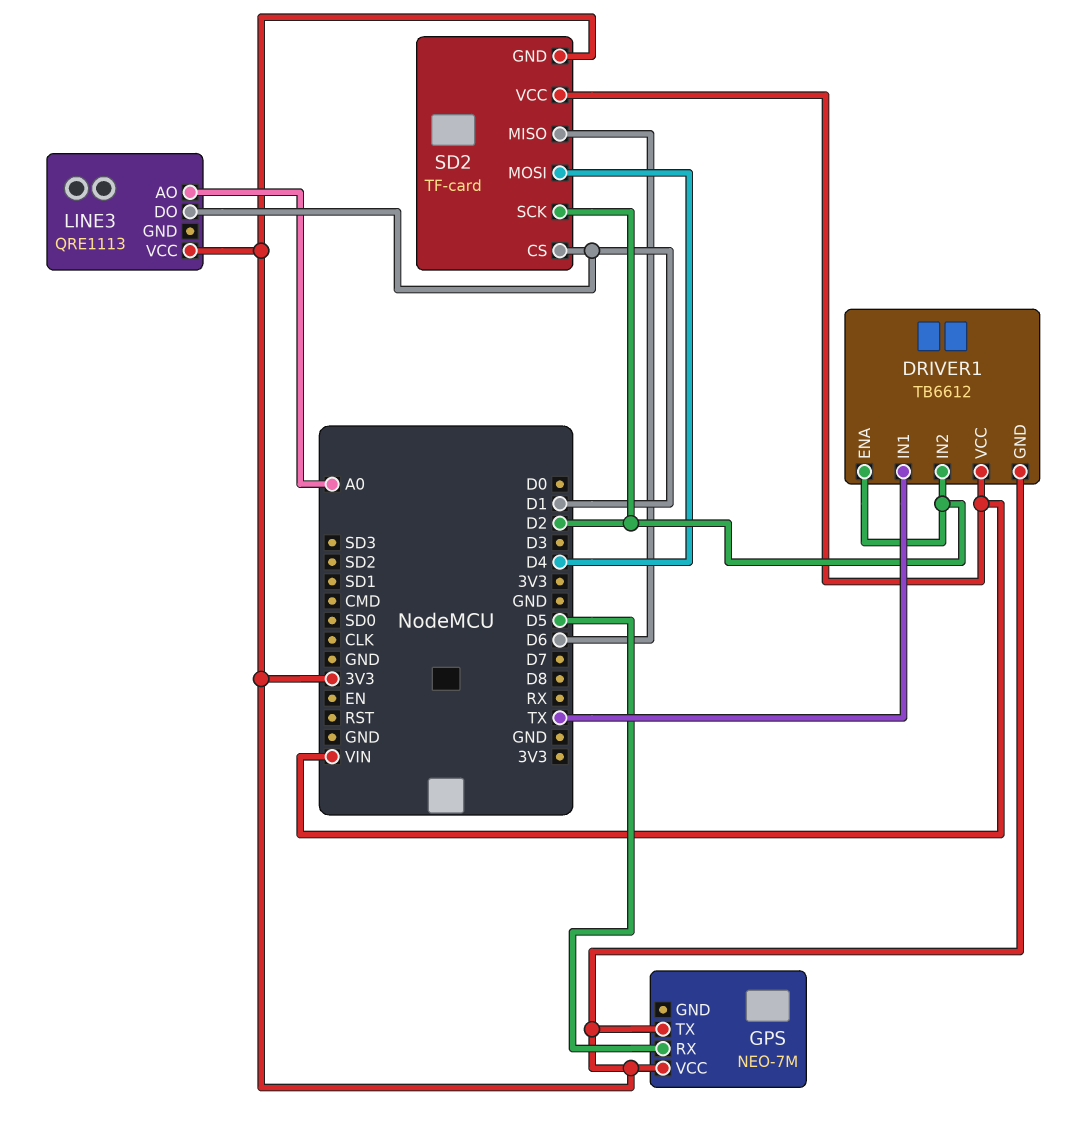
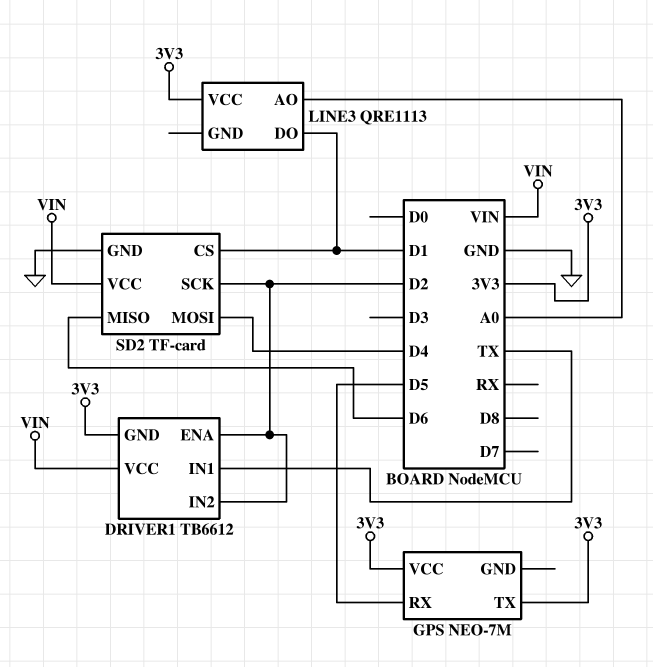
SD2 pin GND: 3V3 -> GND

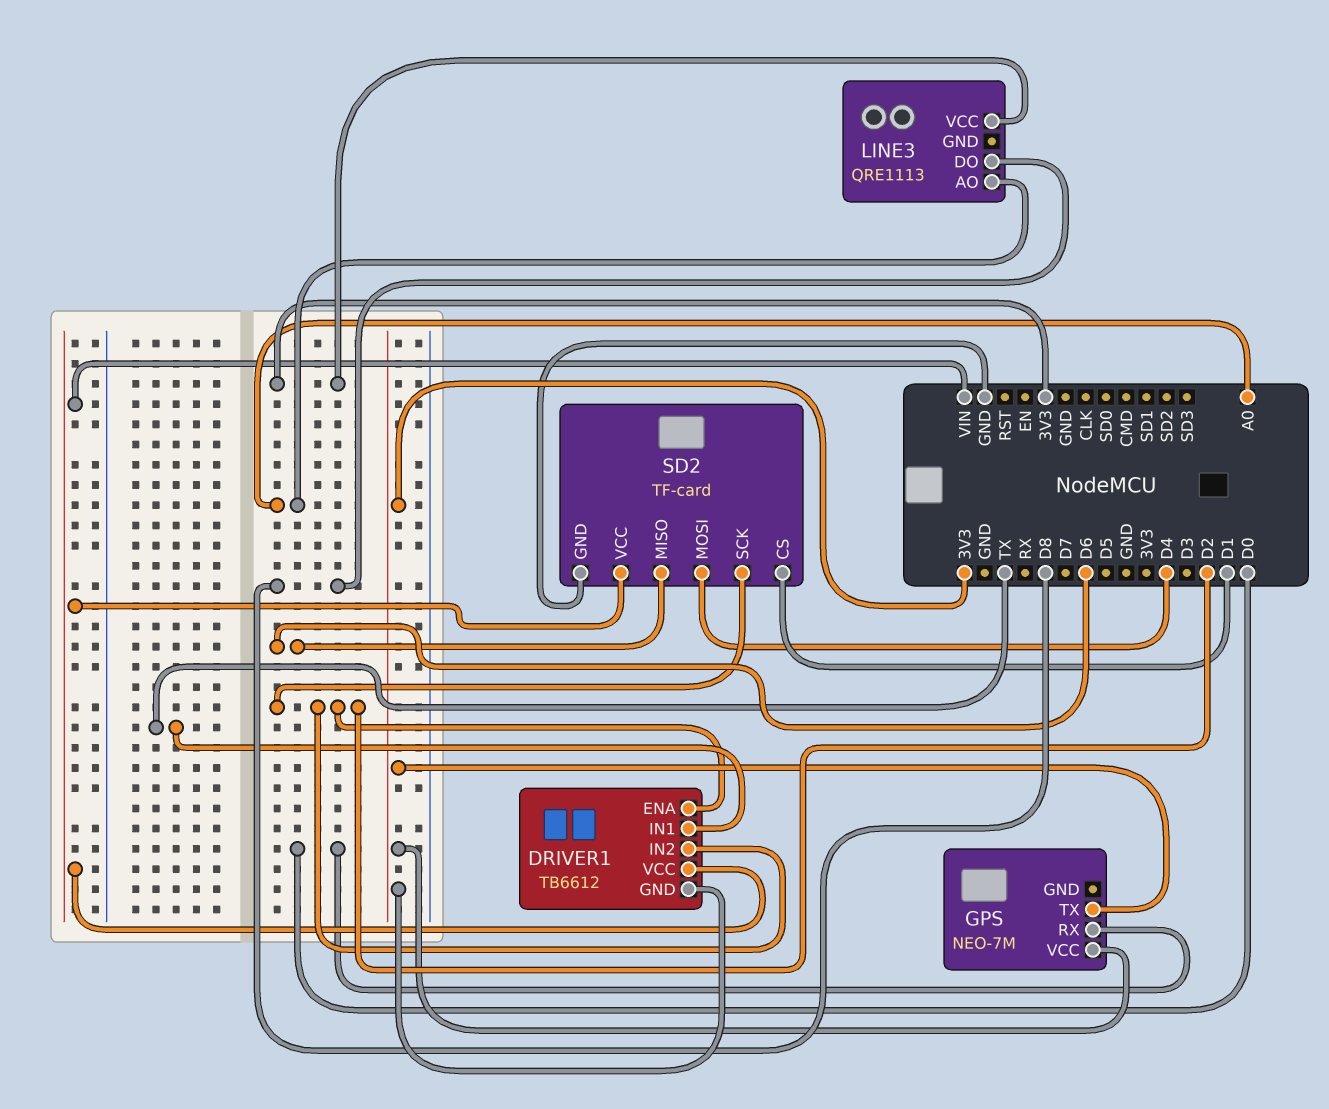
GPS pin RX: D5 -> D0
LINE3 pin DO: D1 -> D8

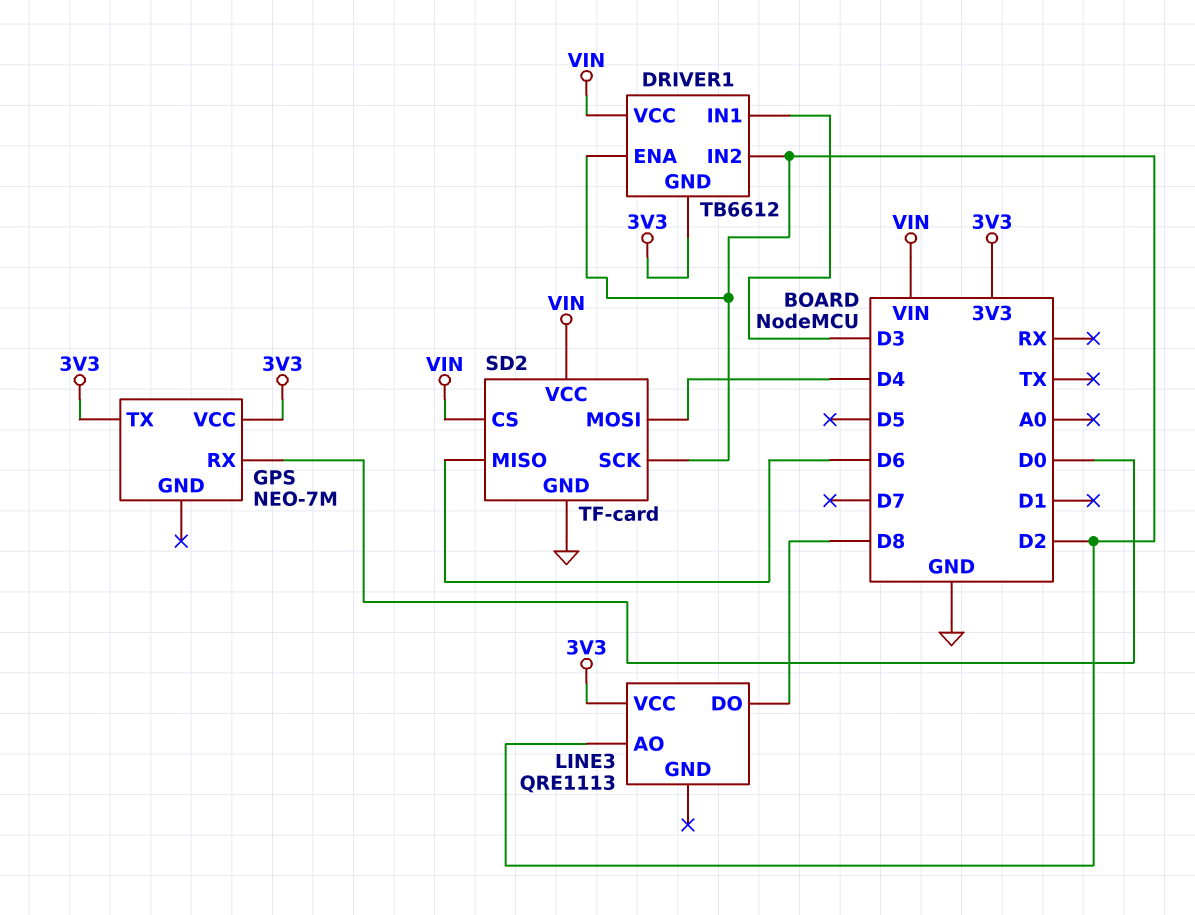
DRIVER1 pin IN1: TX -> D3
LINE3 pin AO: A0 -> D2
SD2 pin CS: D1 -> VIN

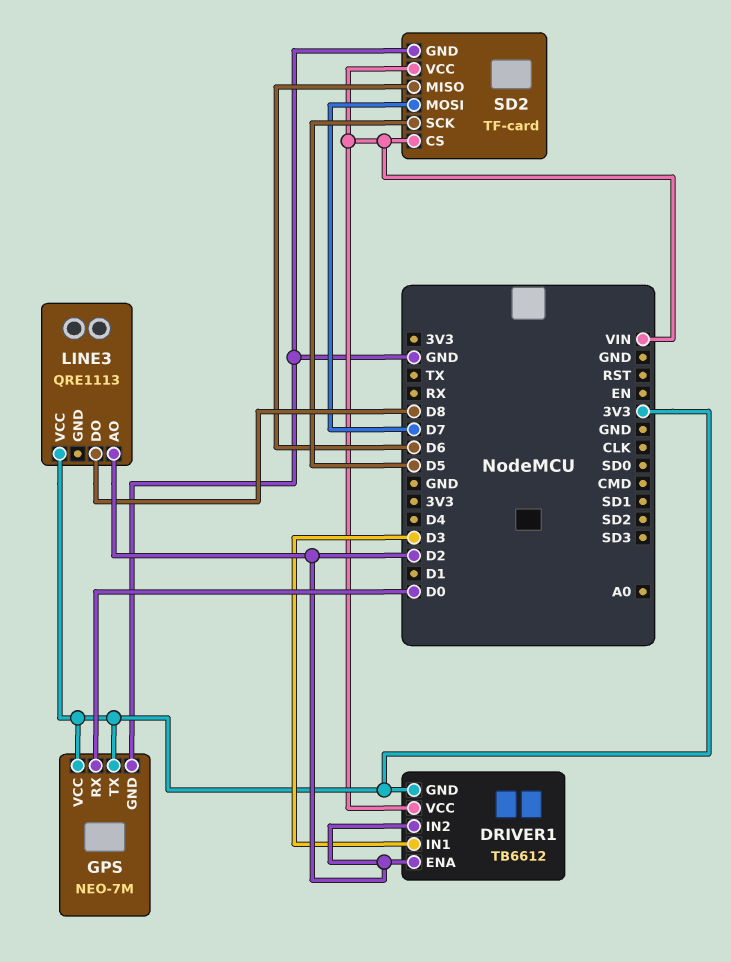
GPS pin GND: none -> GND
SD2 pin MOSI: D4 -> D7
SD2 pin SCK: D2 -> D5

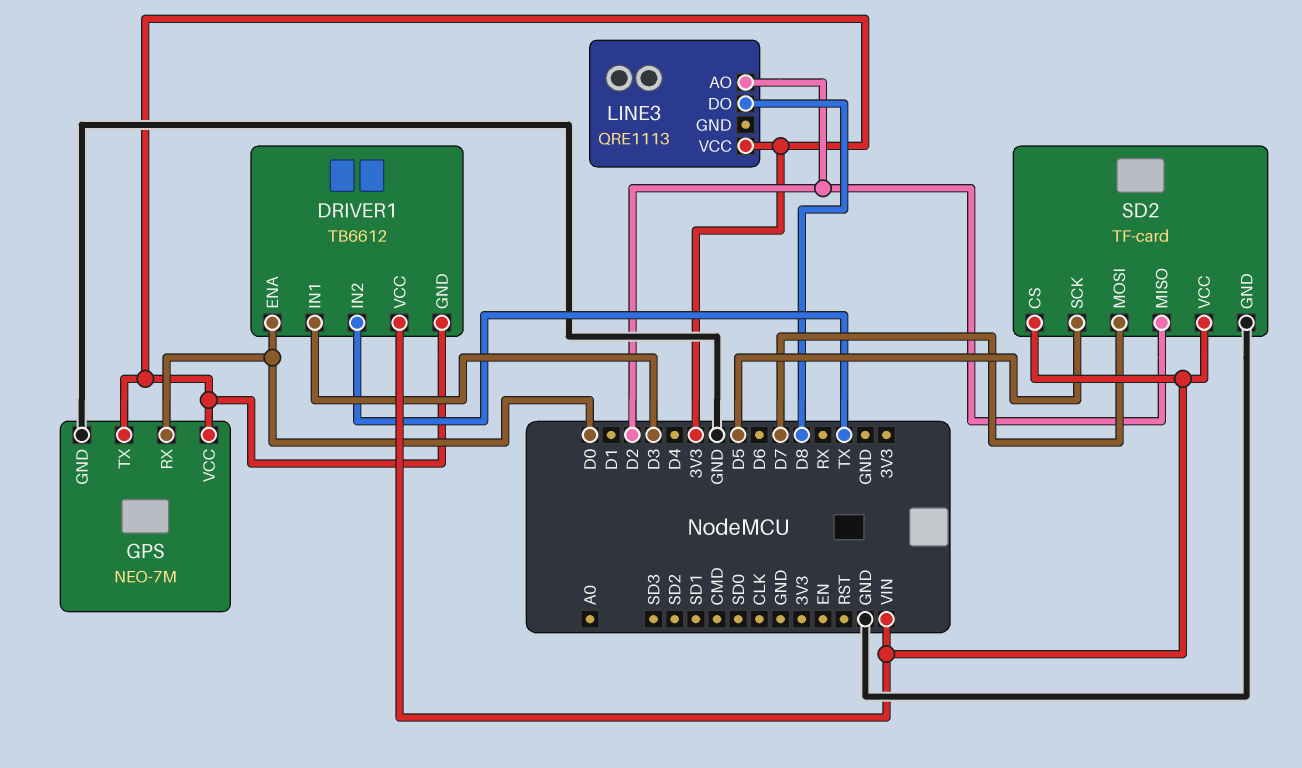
DRIVER1 pin ENA: D2 -> D0
DRIVER1 pin IN2: D2 -> TX
SD2 pin MISO: D6 -> D2

